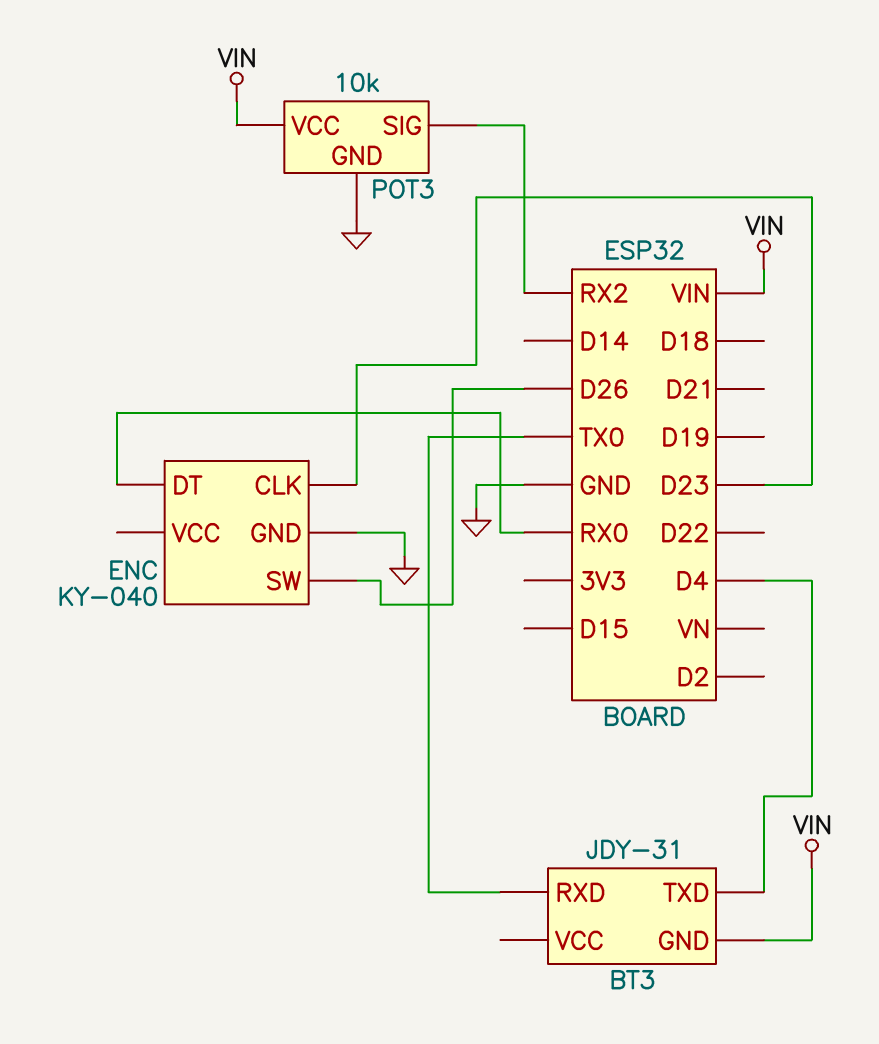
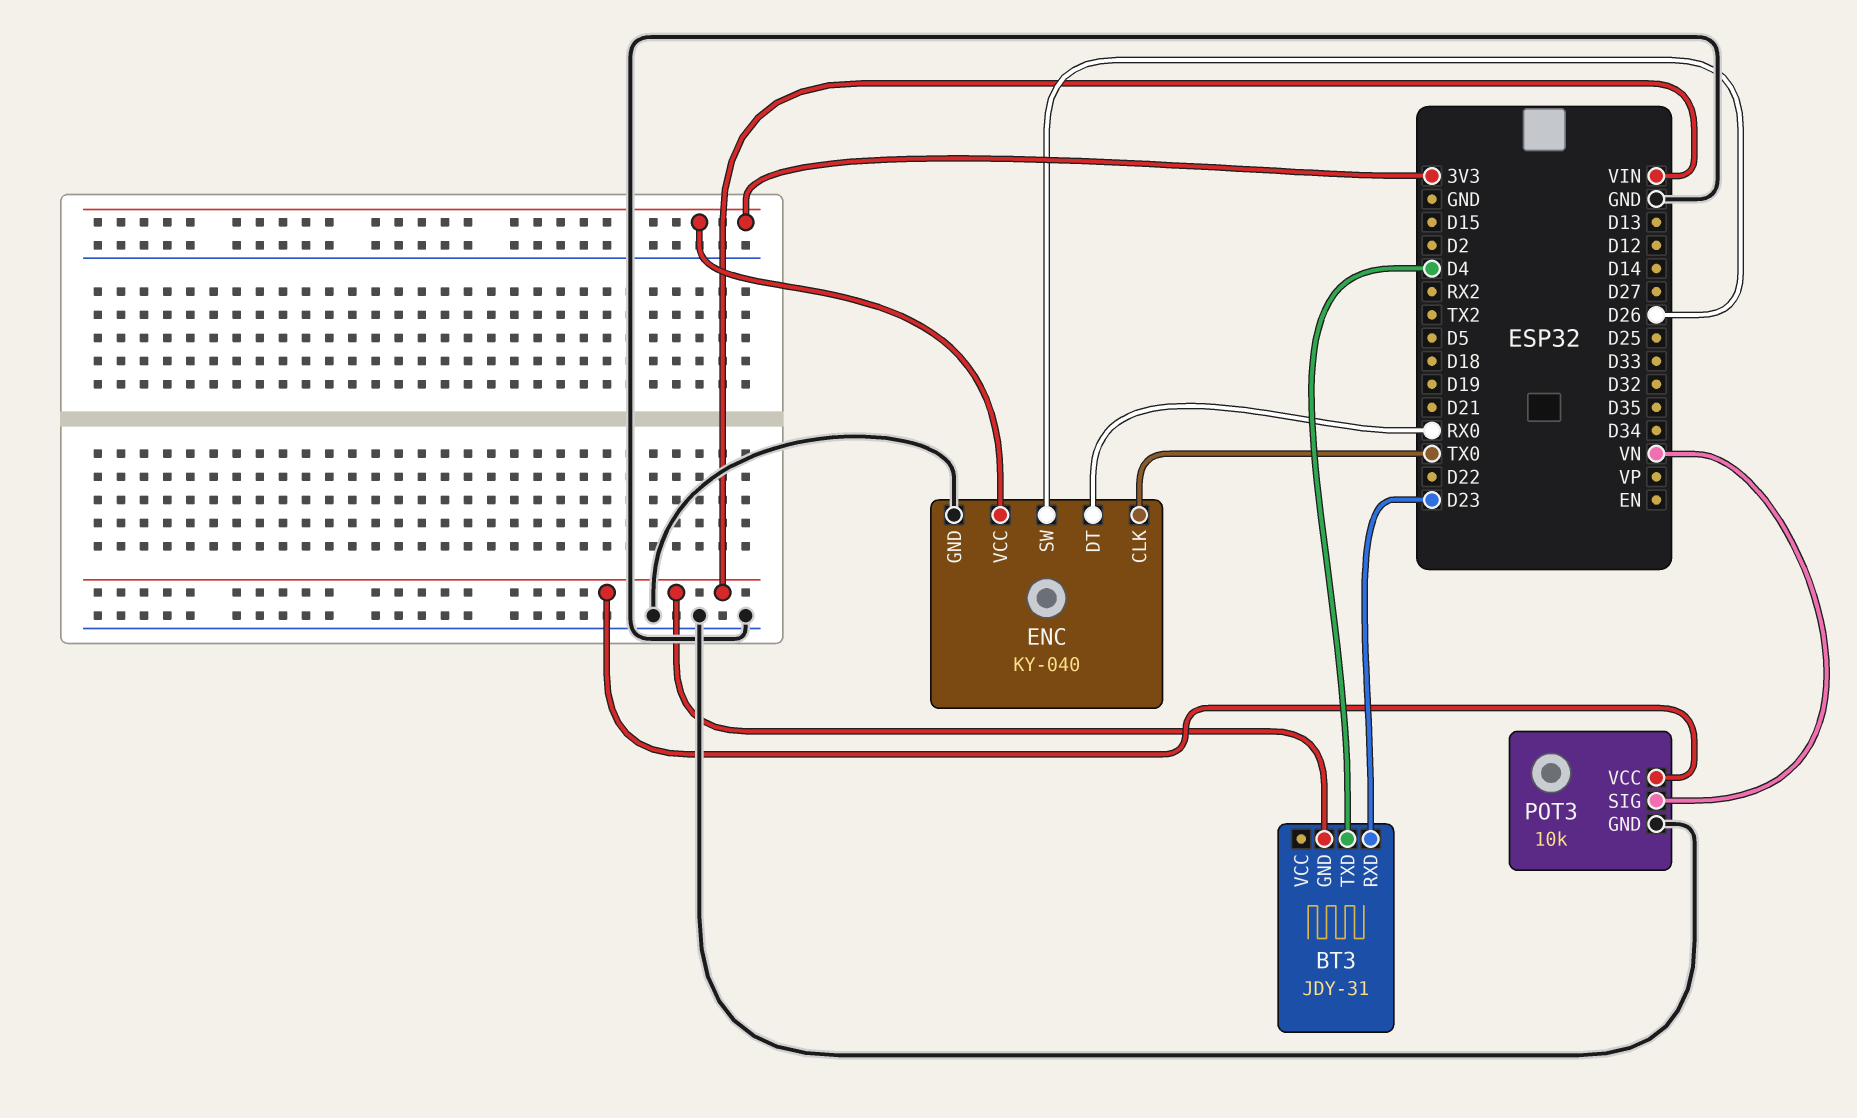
BT3 pin RXD: TX0 -> D23
ENC pin CLK: D23 -> TX0
ENC pin VCC: none -> 3V3
POT3 pin SIG: RX2 -> VN

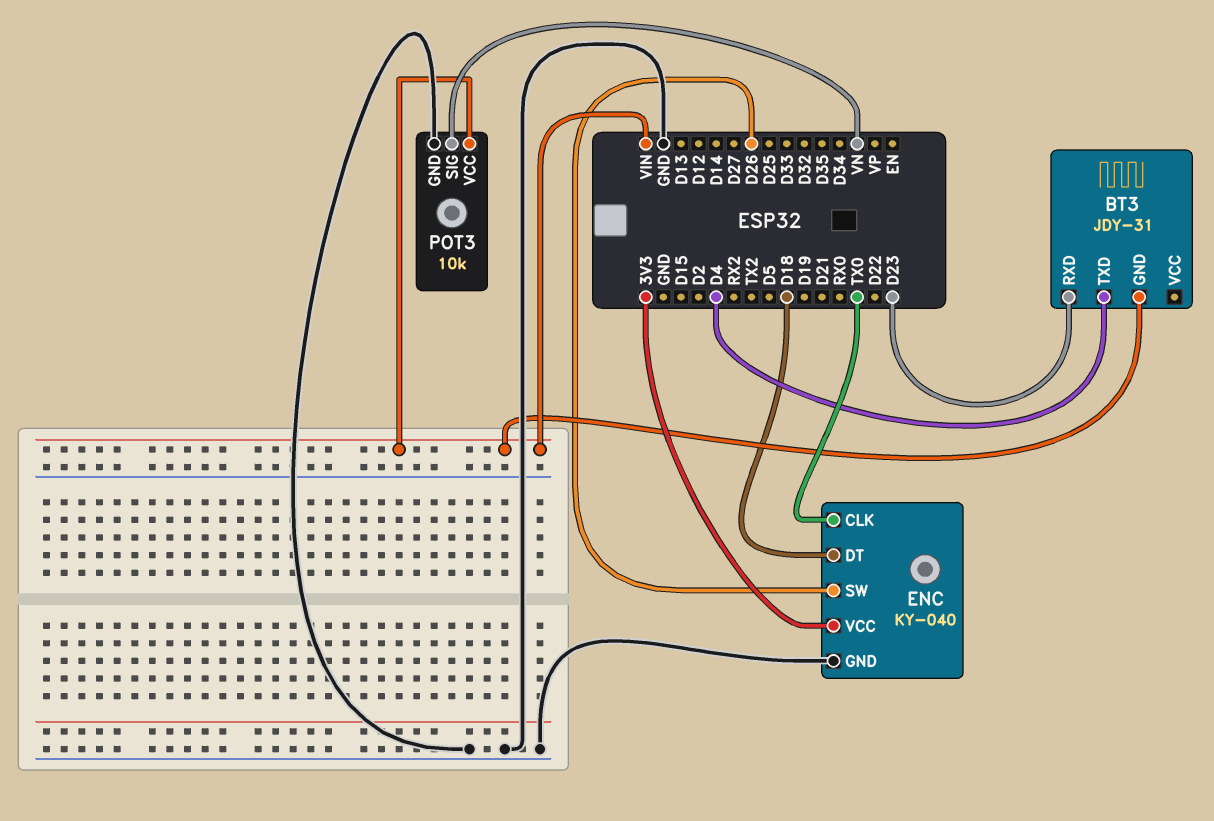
ENC pin DT: RX0 -> D18

